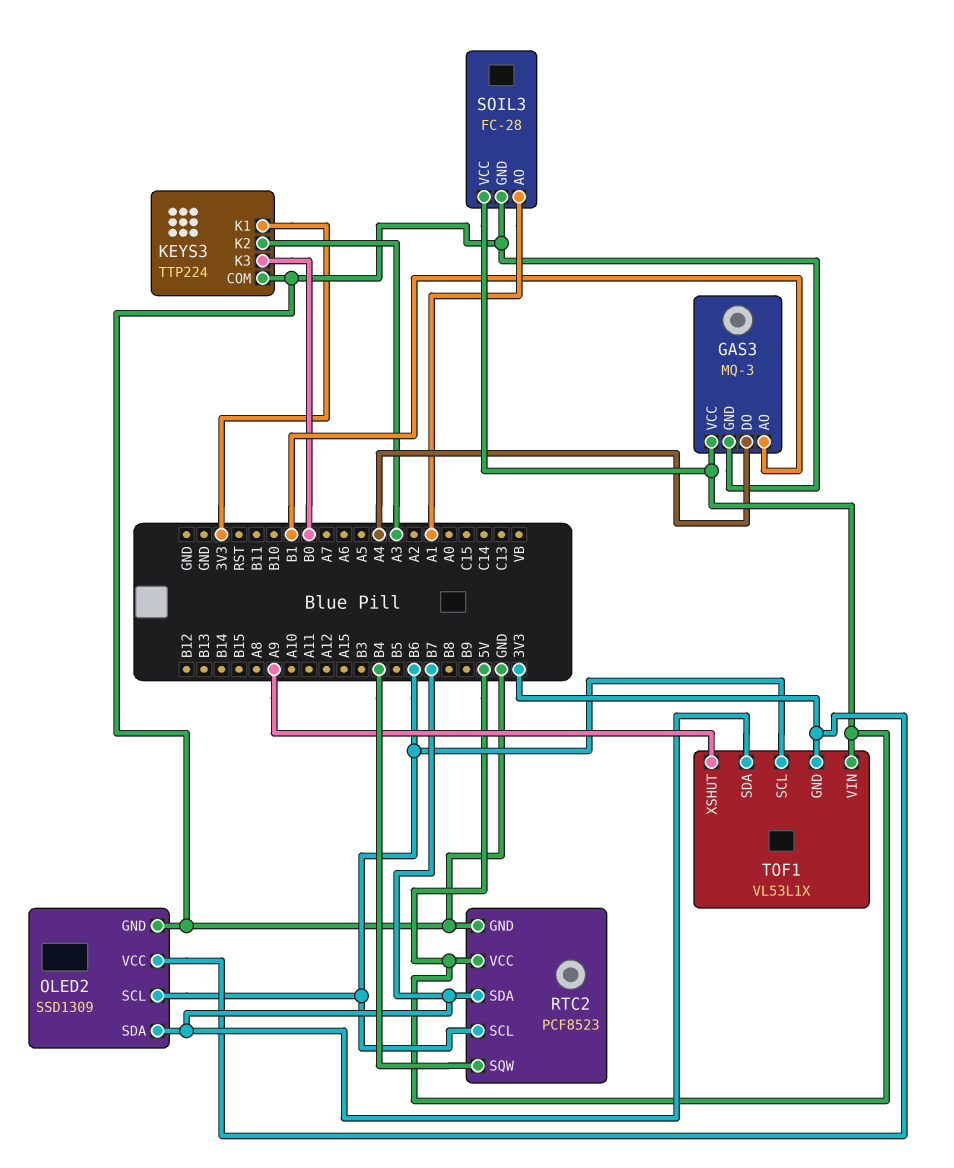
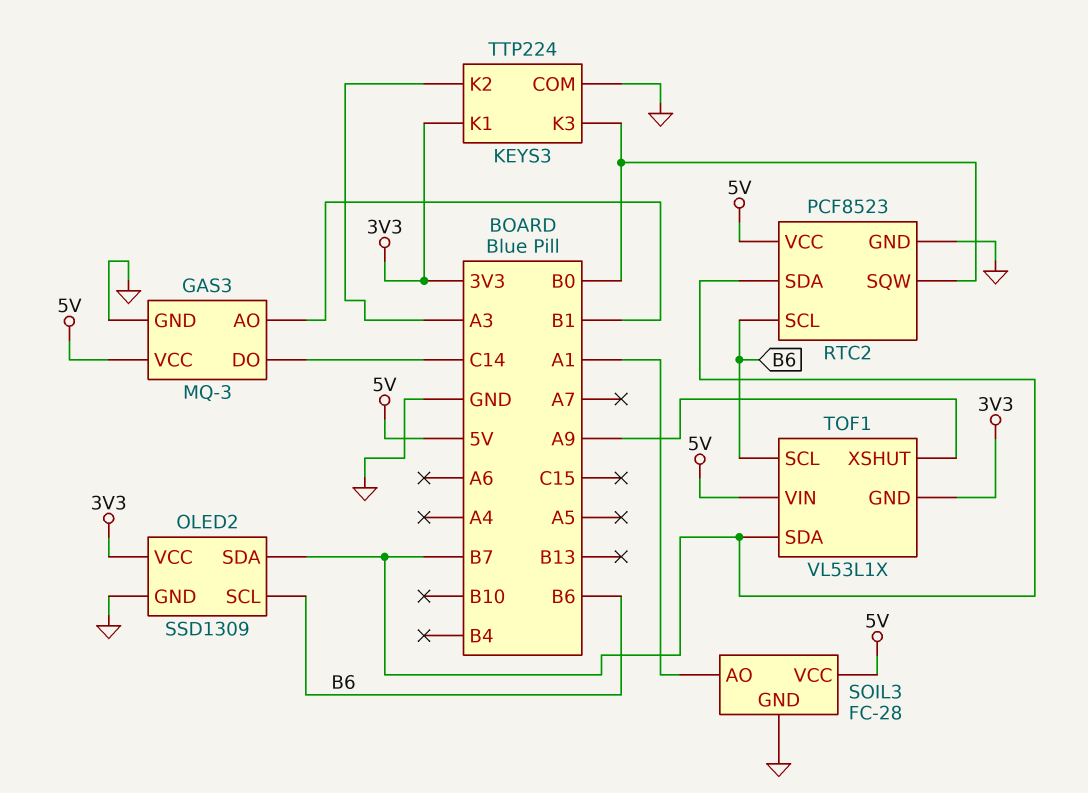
GAS3 pin DO: A4 -> C14
RTC2 pin SQW: B4 -> B0

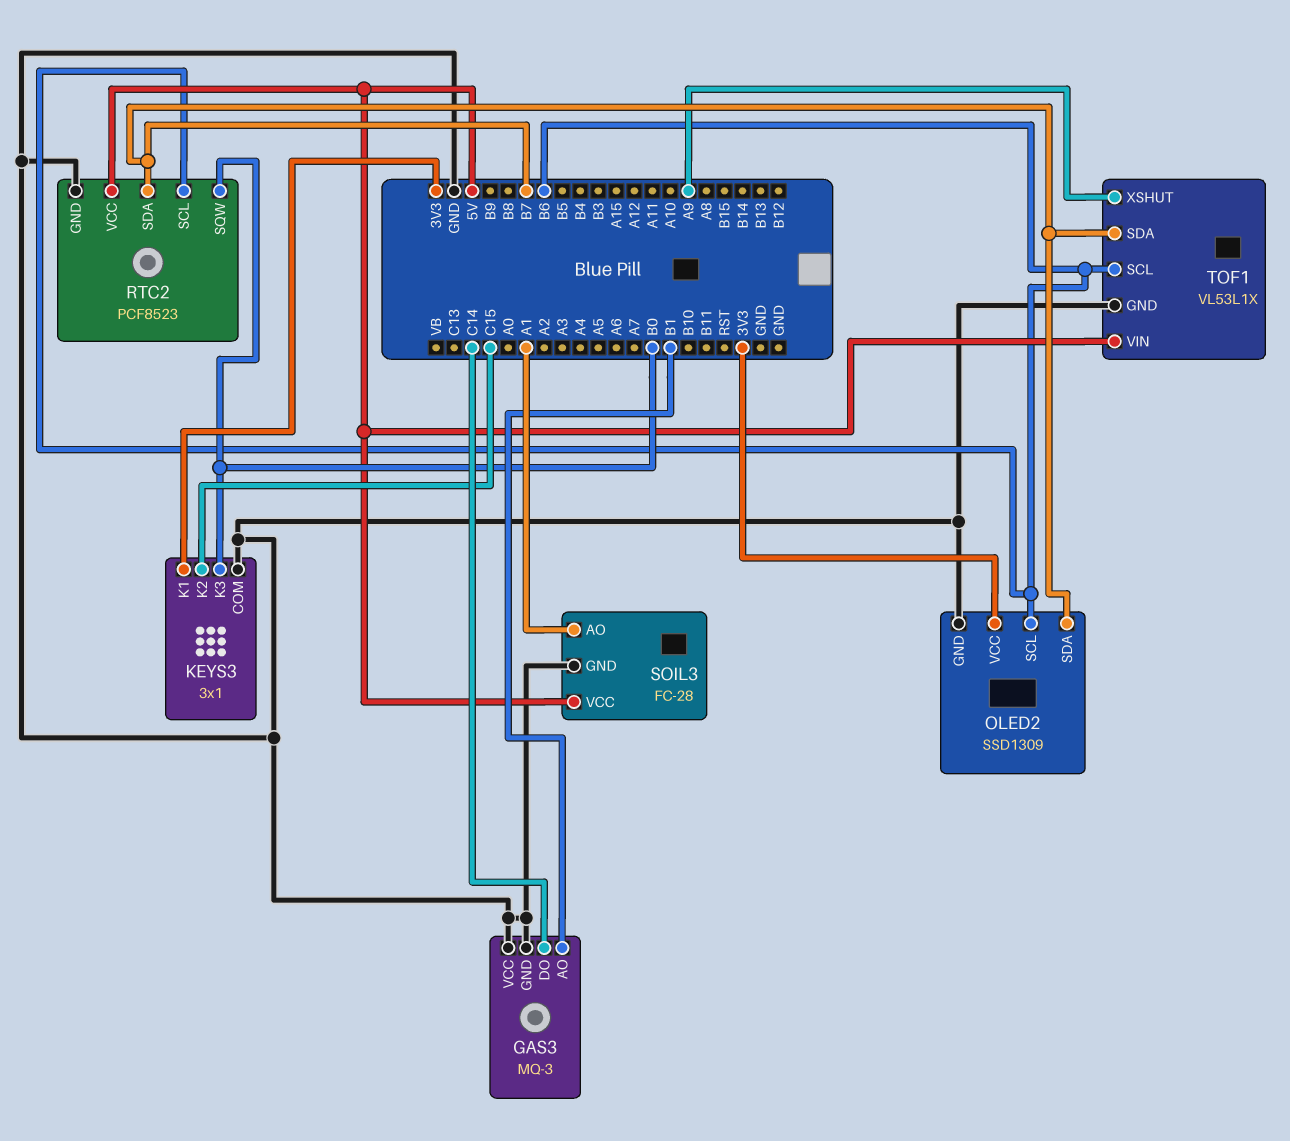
GAS3 pin VCC: 5V -> GND
KEYS3: TTP224 -> 3x1
KEYS3 pin K2: A3 -> C15
TOF1 pin GND: 3V3 -> GND

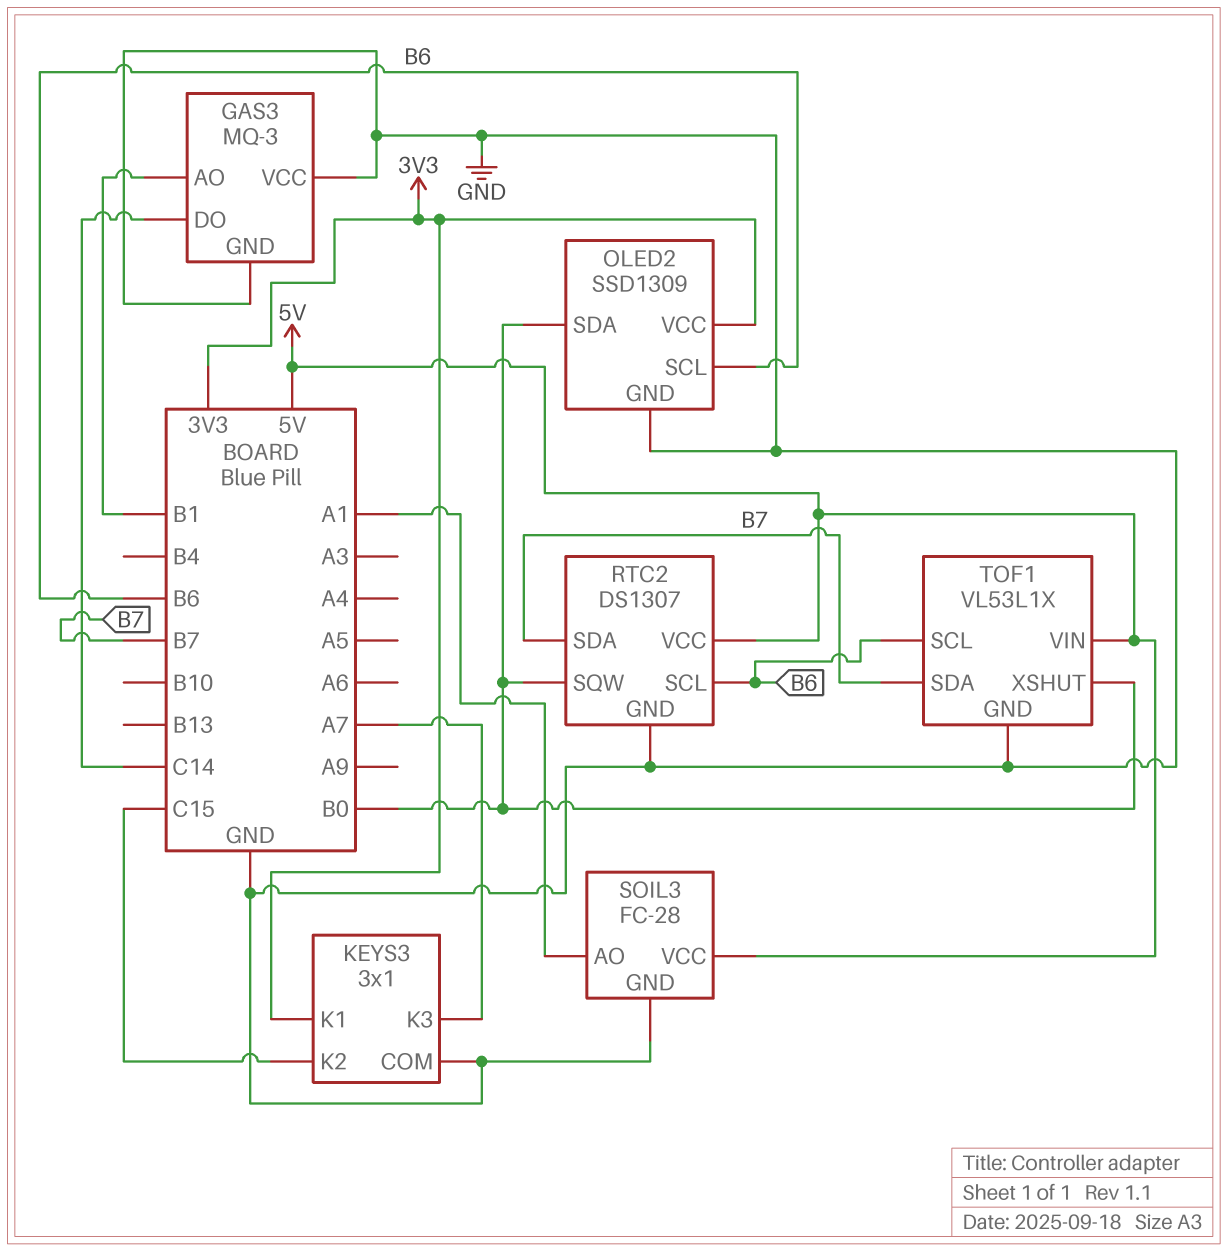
KEYS3 pin K3: B0 -> A7
OLED2 pin SDA: B7 -> B0
RTC2: PCF8523 -> DS1307
TOF1 pin XSHUT: A9 -> B0

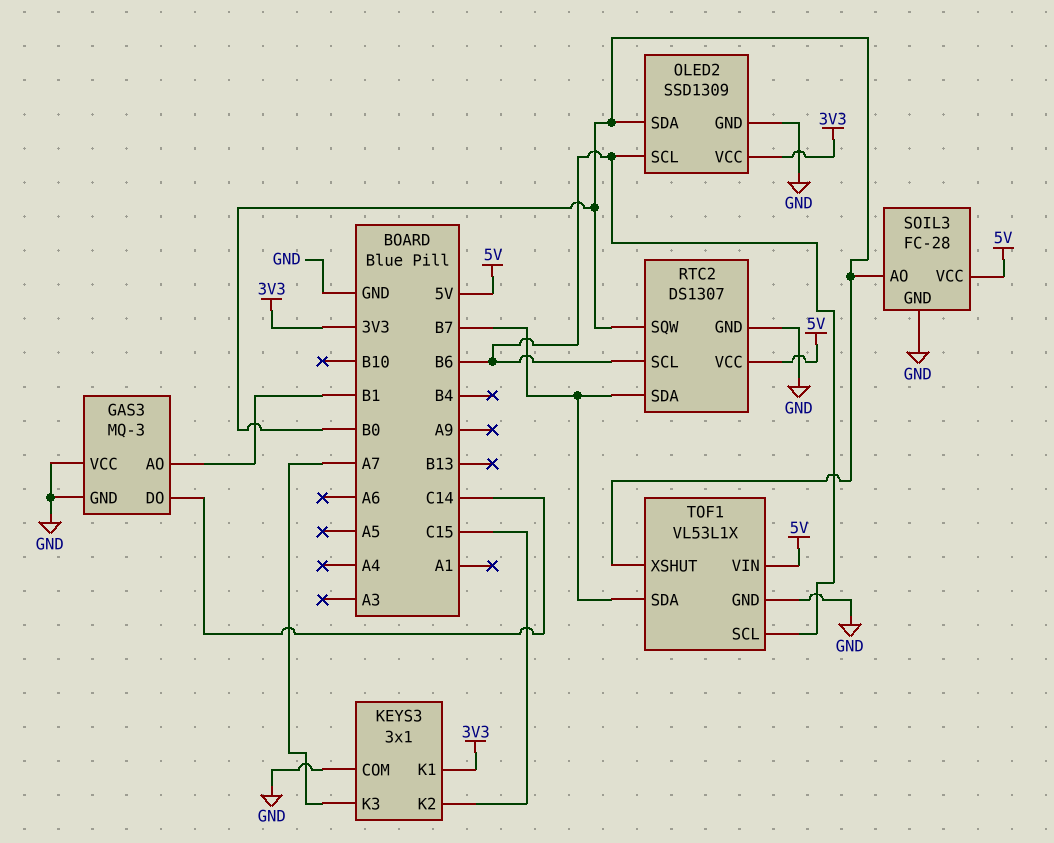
SOIL3 pin AO: A1 -> B0

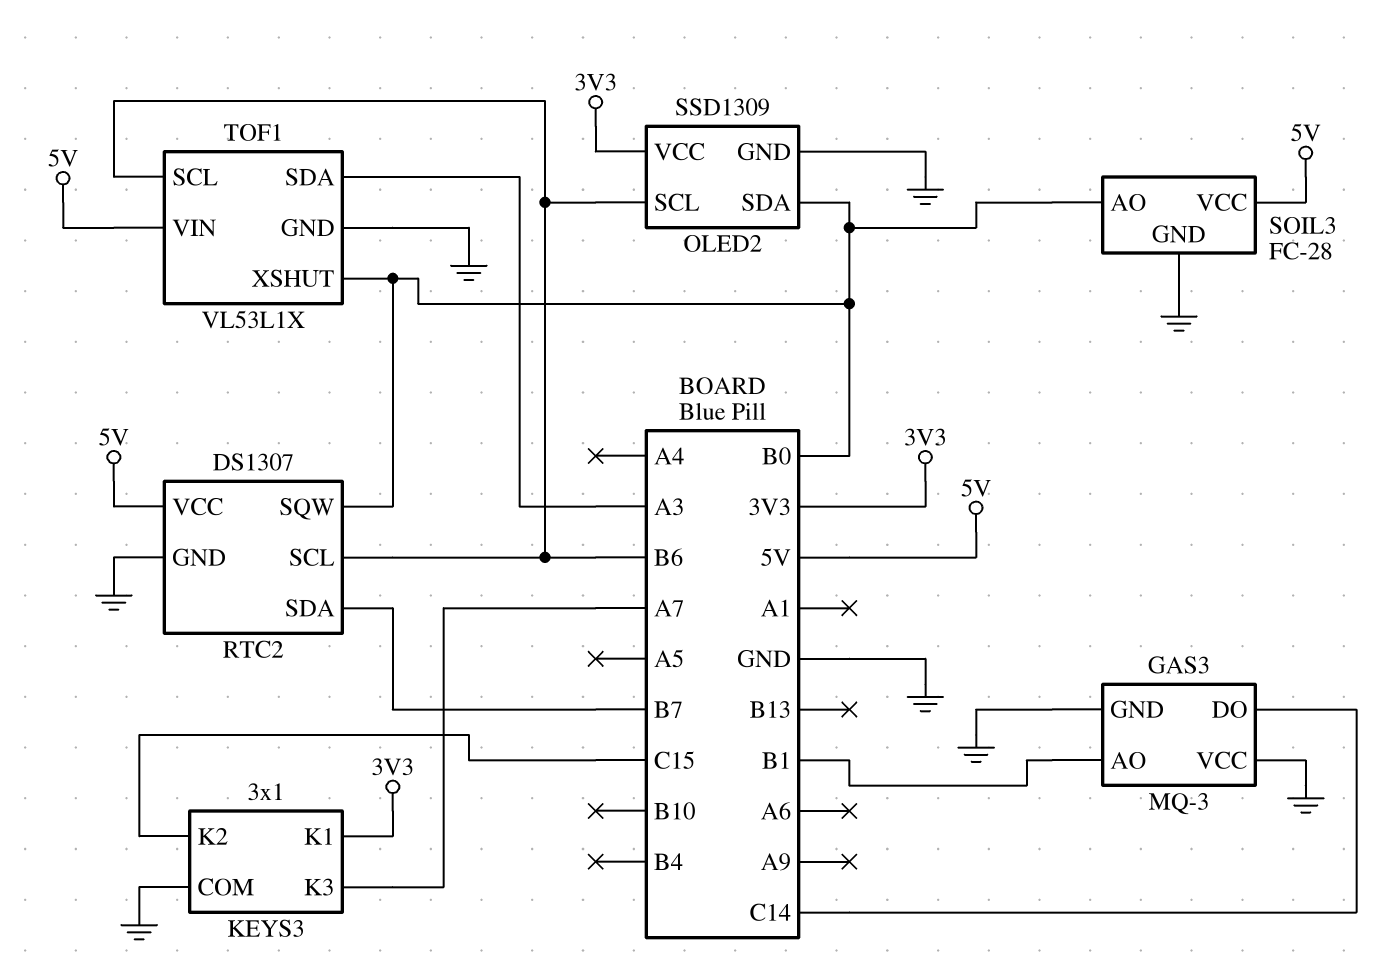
TOF1 pin SDA: B7 -> A3

